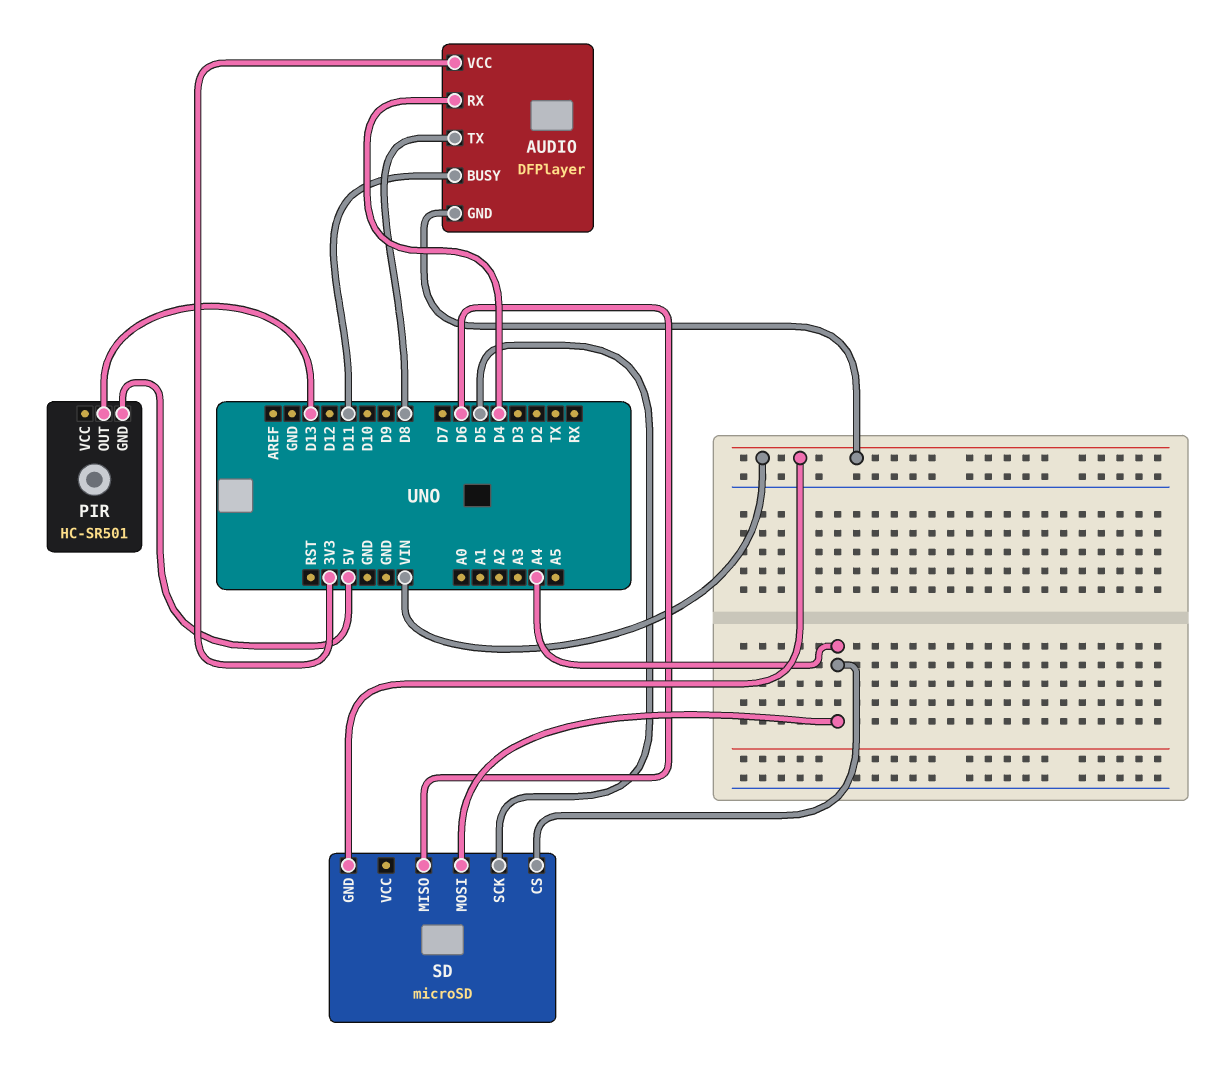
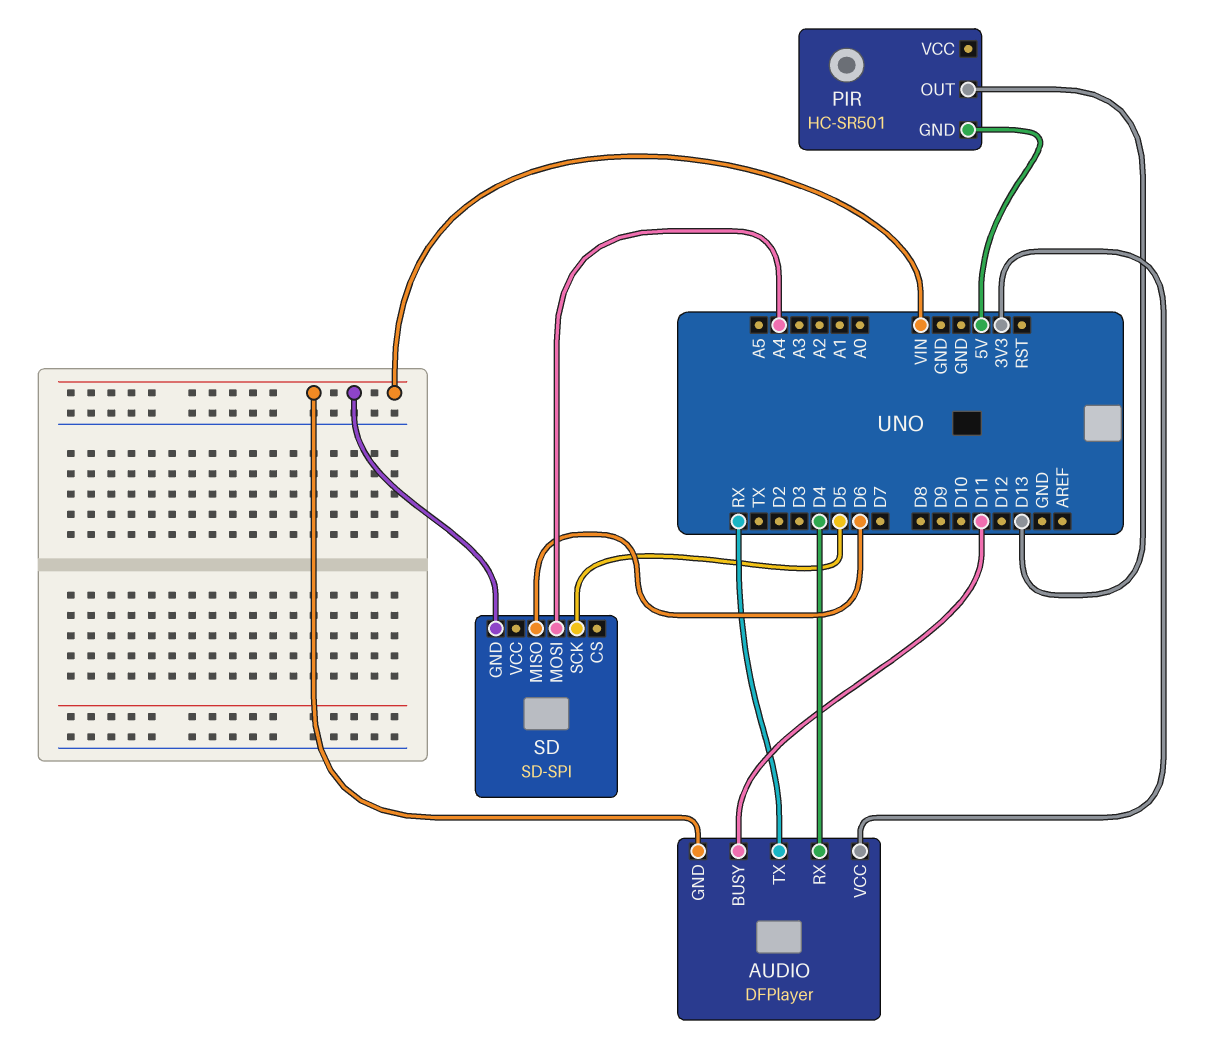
AUDIO pin TX: D8 -> RX
SD: microSD -> SD-SPI
SD pin CS: A4 -> none

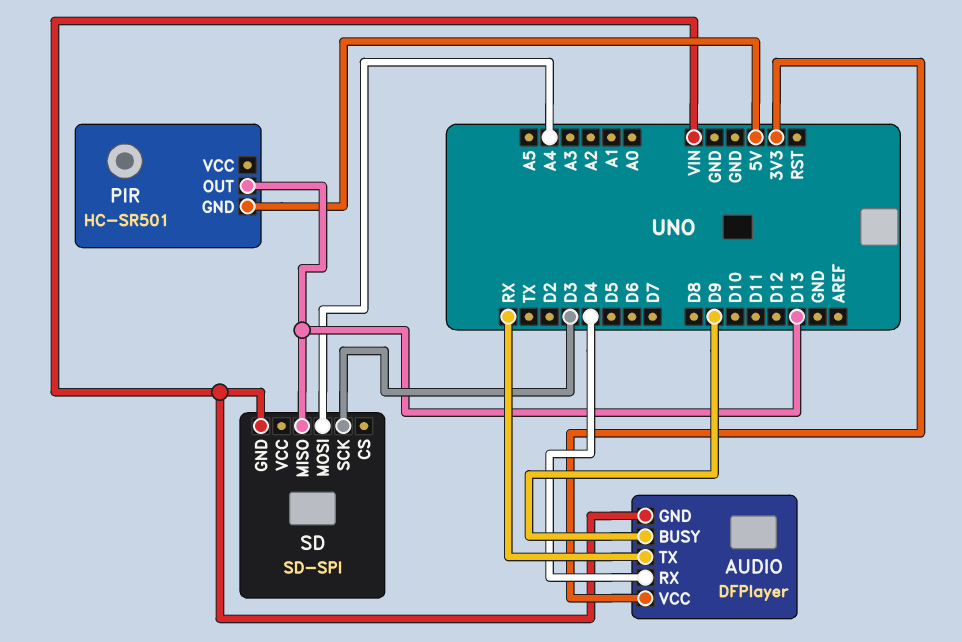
AUDIO pin BUSY: D11 -> D9
SD pin MISO: D6 -> D13
SD pin SCK: D5 -> D3

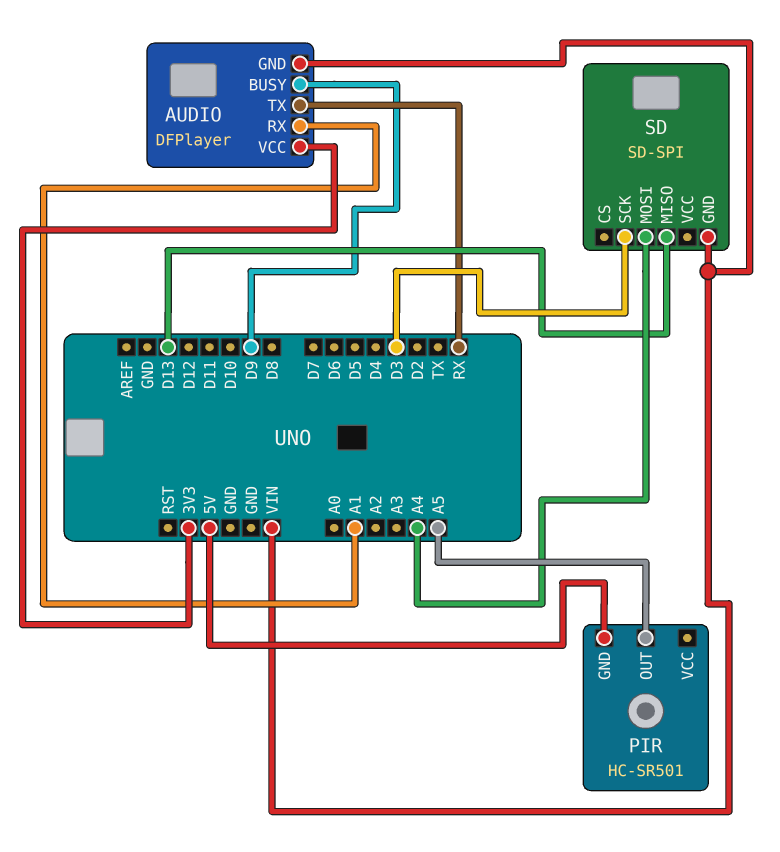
AUDIO pin RX: D4 -> A1
PIR pin OUT: D13 -> A5

